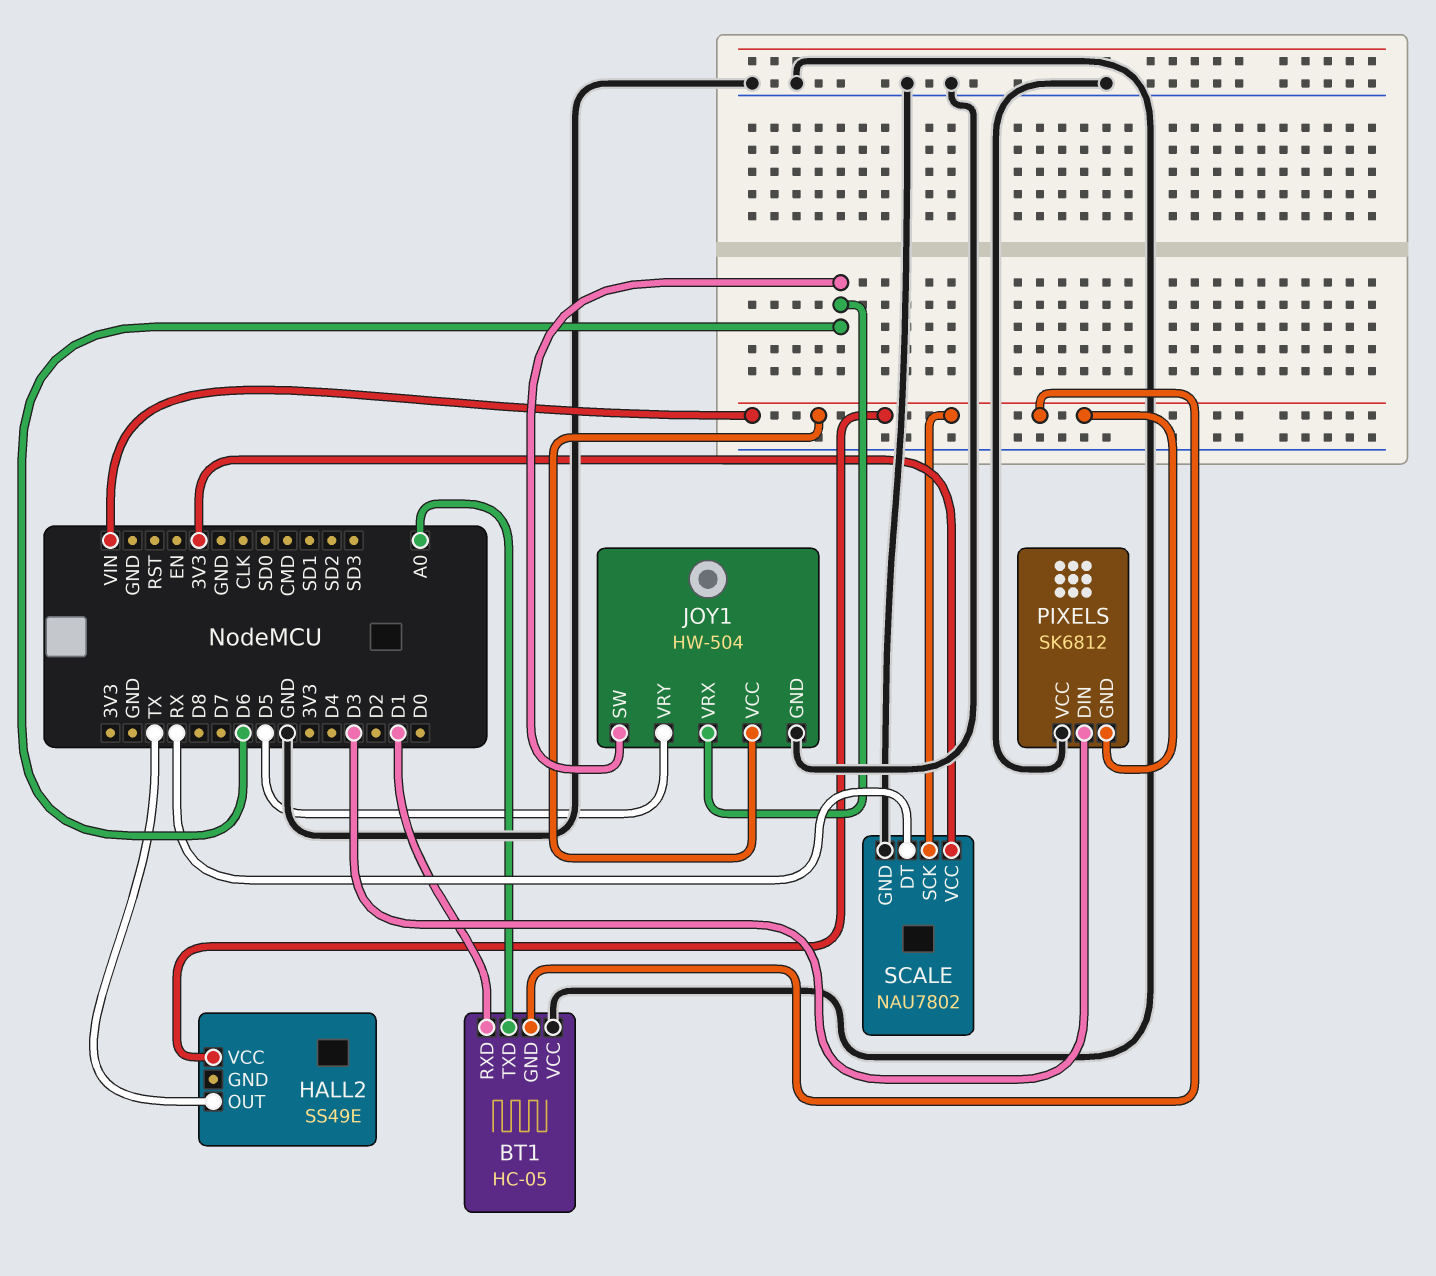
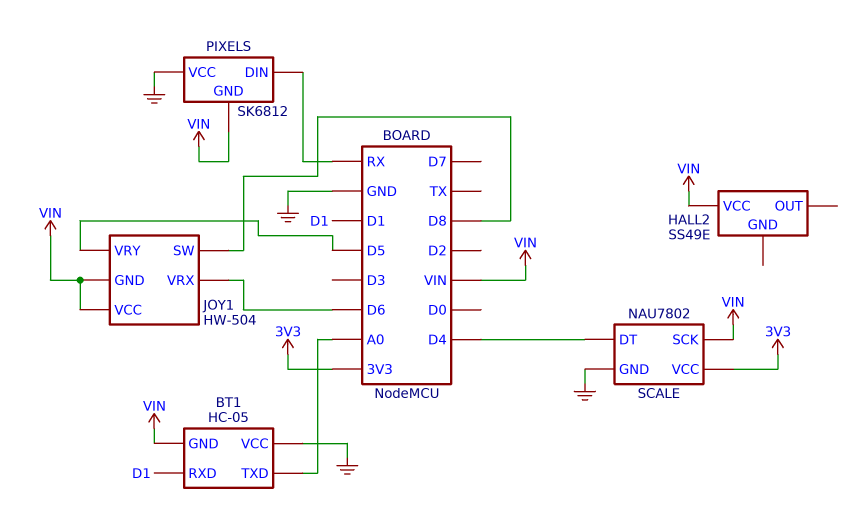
HALL2 pin OUT: TX -> none
JOY1 pin GND: GND -> VIN
JOY1 pin SW: D6 -> D8
PIXELS pin DIN: D3 -> RX
SCALE pin DT: RX -> D4

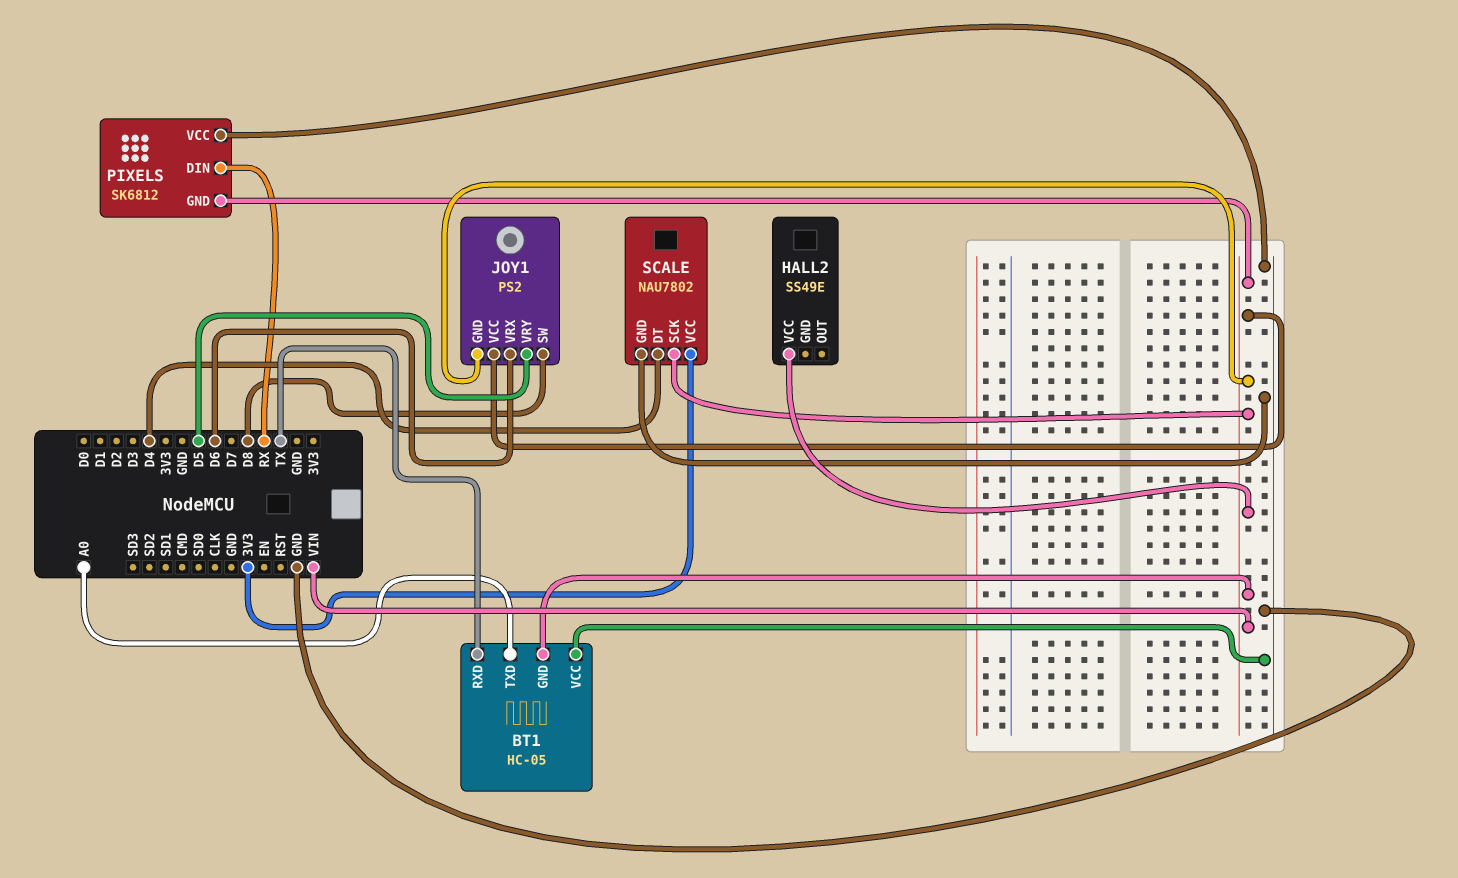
BT1 pin RXD: D1 -> TX
JOY1: HW-504 -> PS2

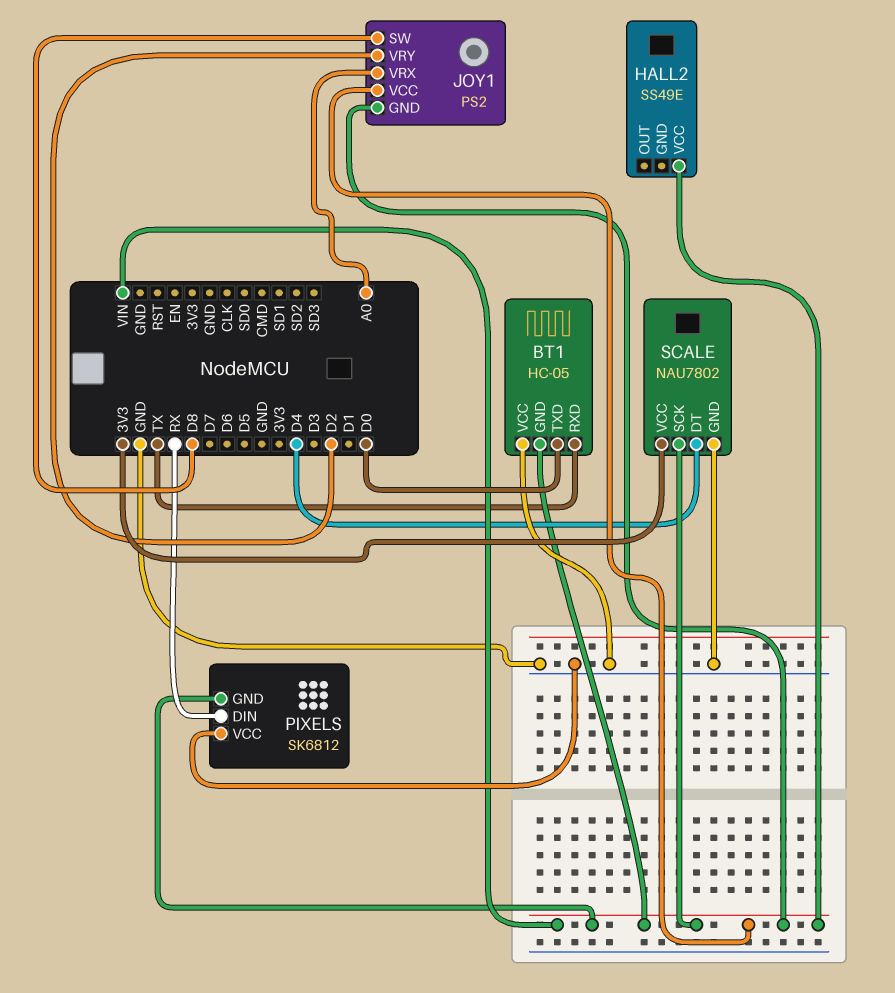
BT1 pin TXD: A0 -> D0
JOY1 pin VRX: D6 -> A0
JOY1 pin VRY: D5 -> D2

